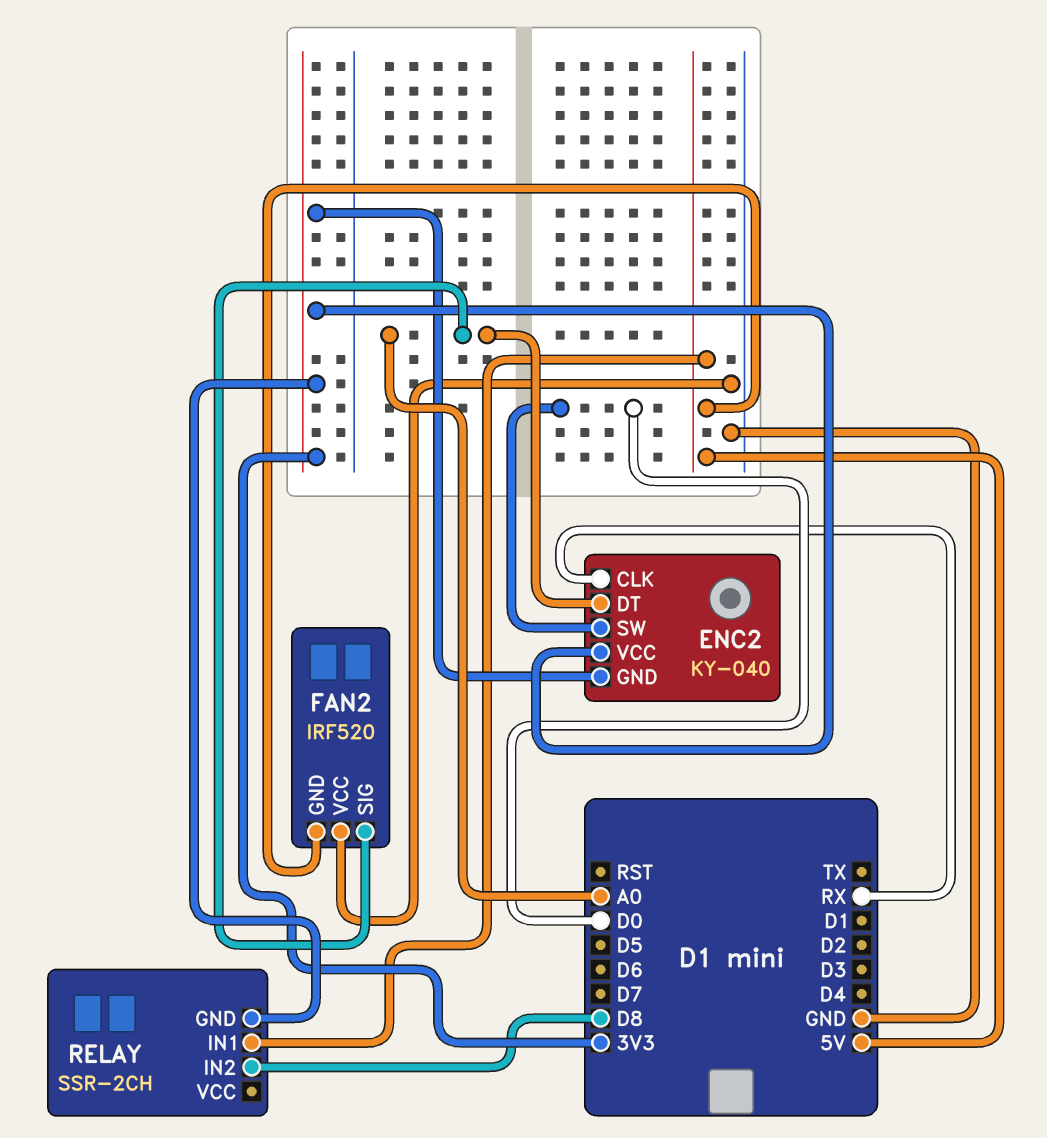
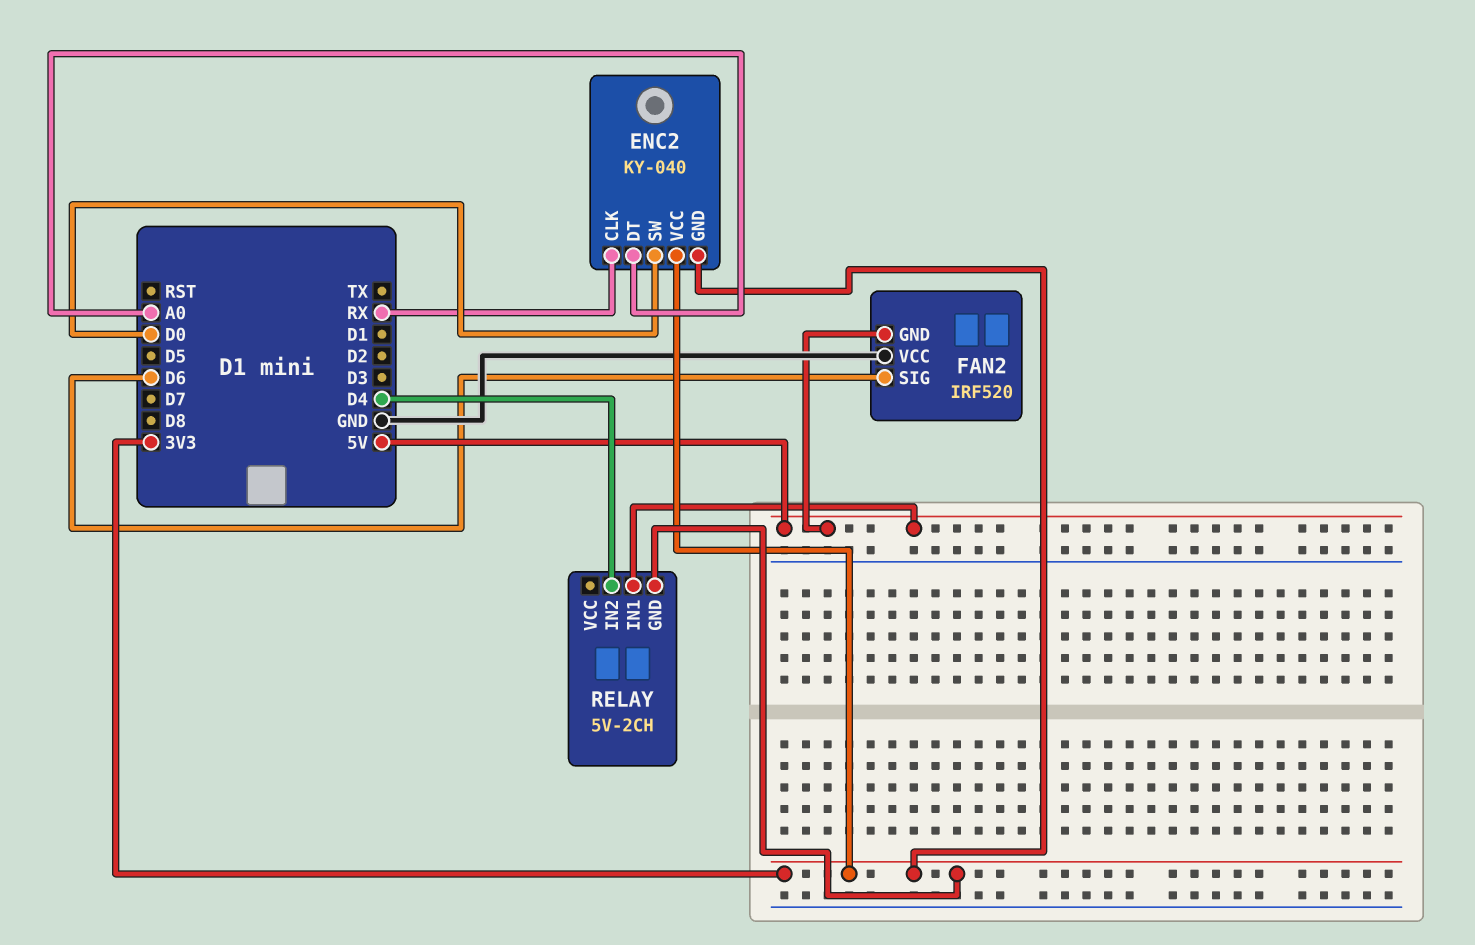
FAN2 pin SIG: A0 -> D6
RELAY: SSR-2CH -> 5V-2CH
RELAY pin IN2: D8 -> D4

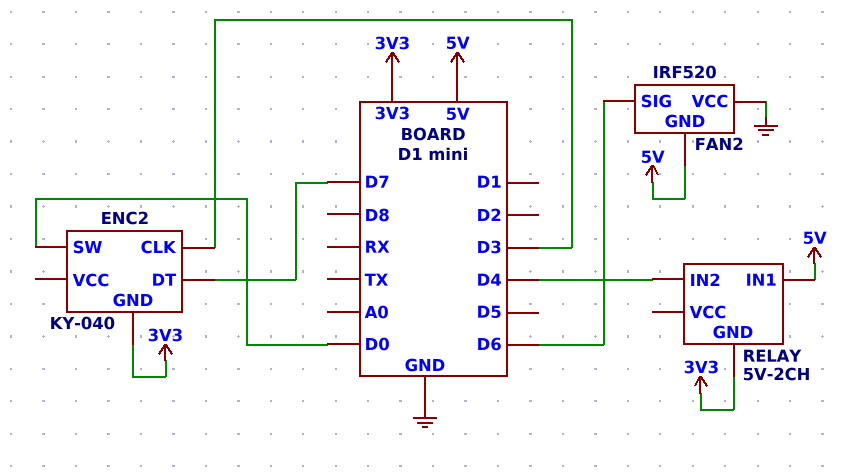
ENC2 pin CLK: RX -> D3
ENC2 pin DT: A0 -> D7
ENC2 pin VCC: 3V3 -> none

